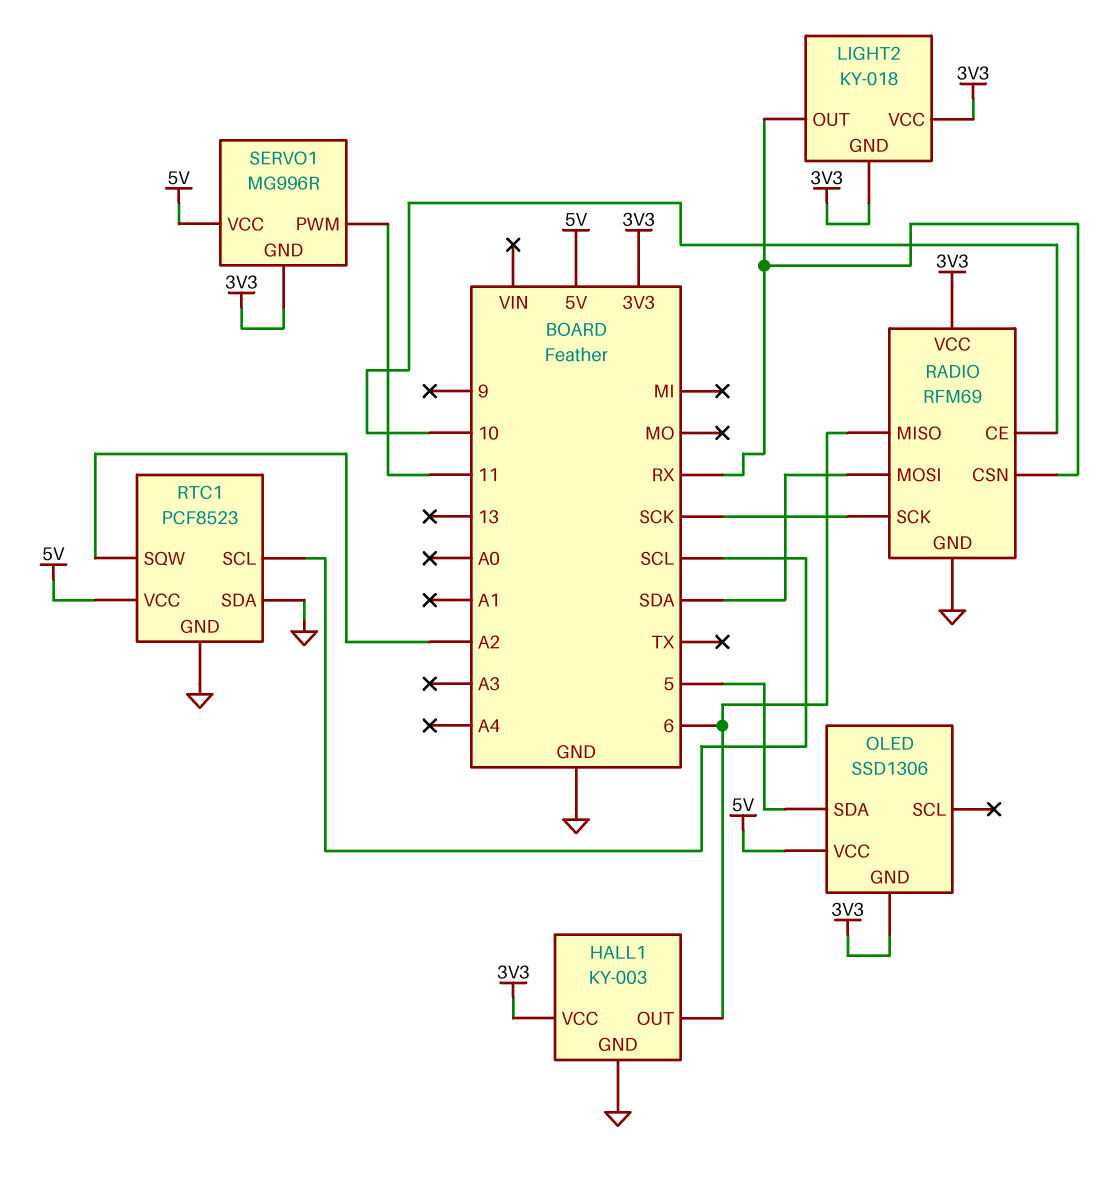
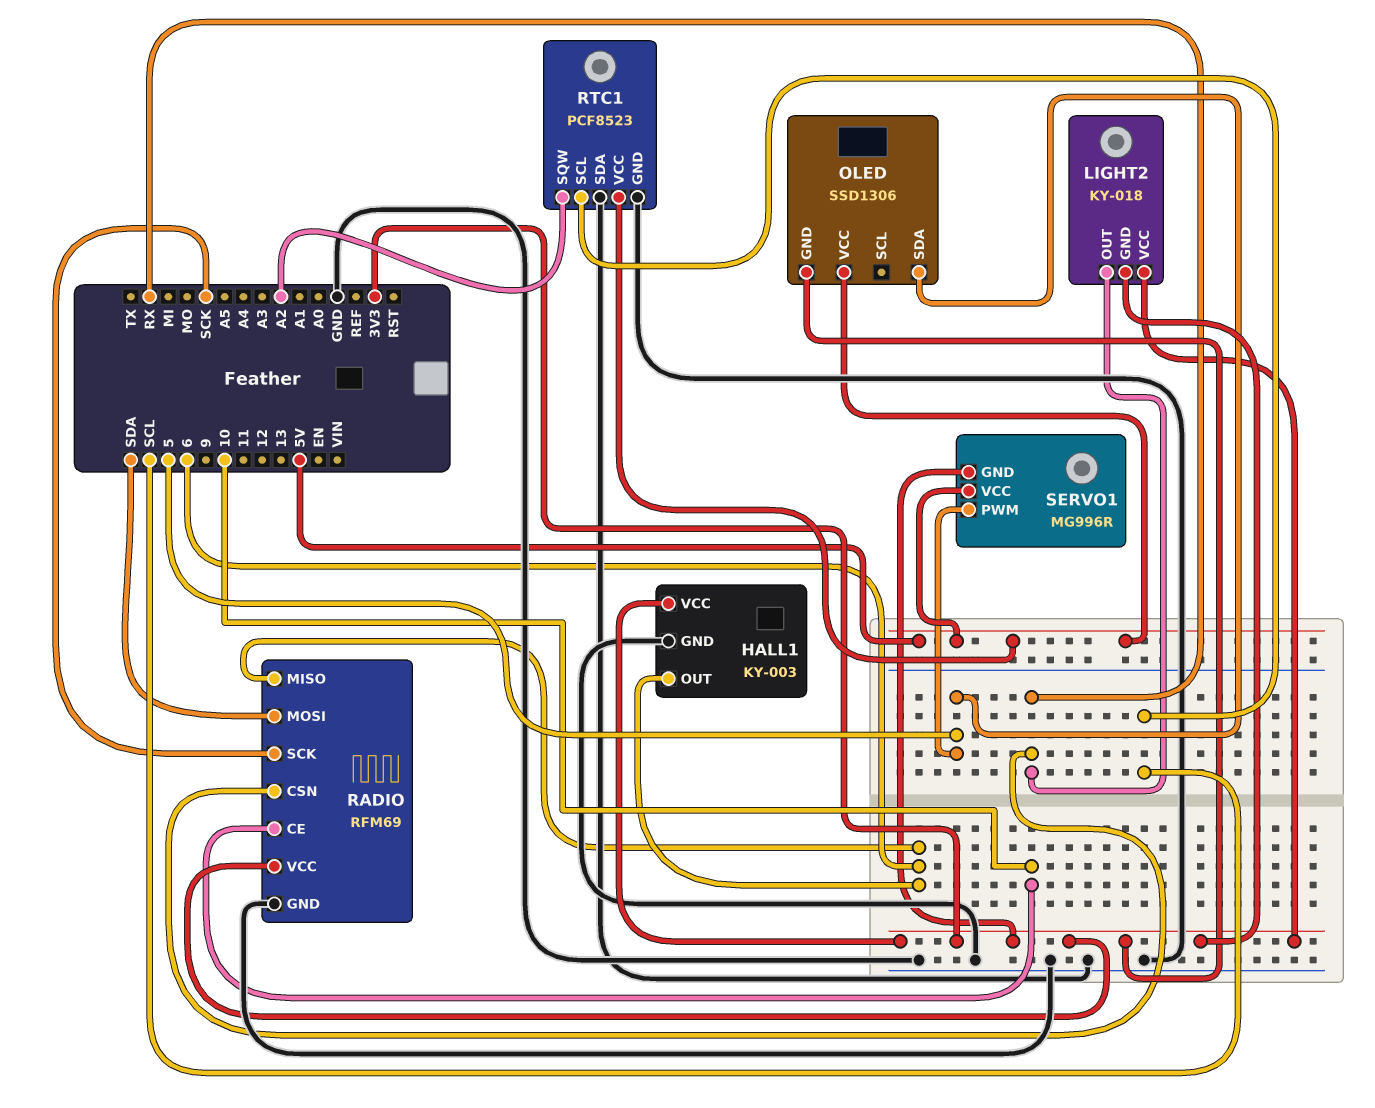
SERVO1 pin PWM: 11 -> 5

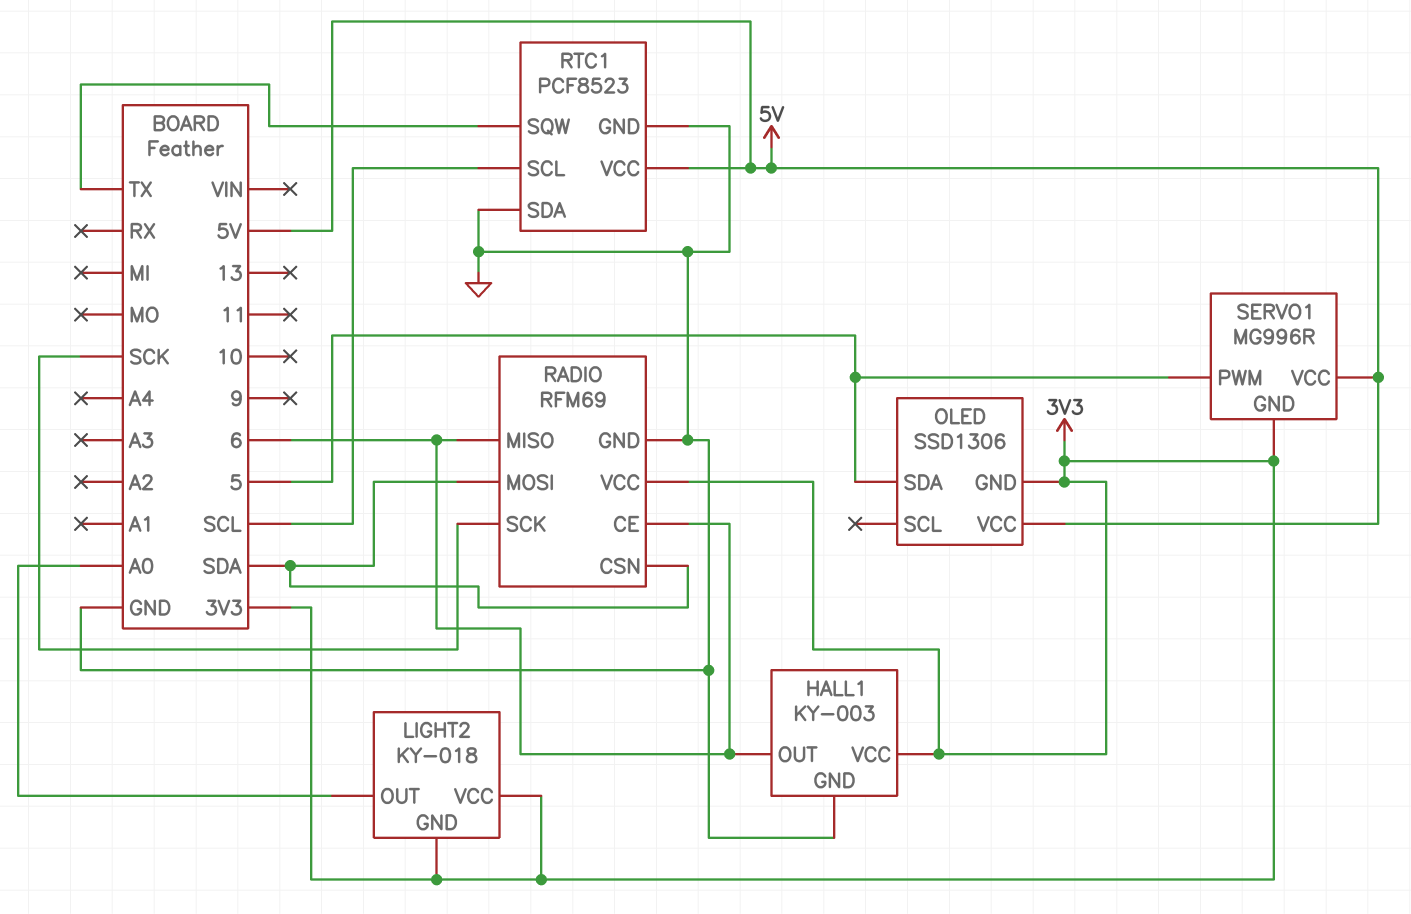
LIGHT2 pin OUT: RX -> A0
RADIO pin CE: 10 -> 6
RADIO pin CSN: RX -> SDA
RTC1 pin SQW: A2 -> TX

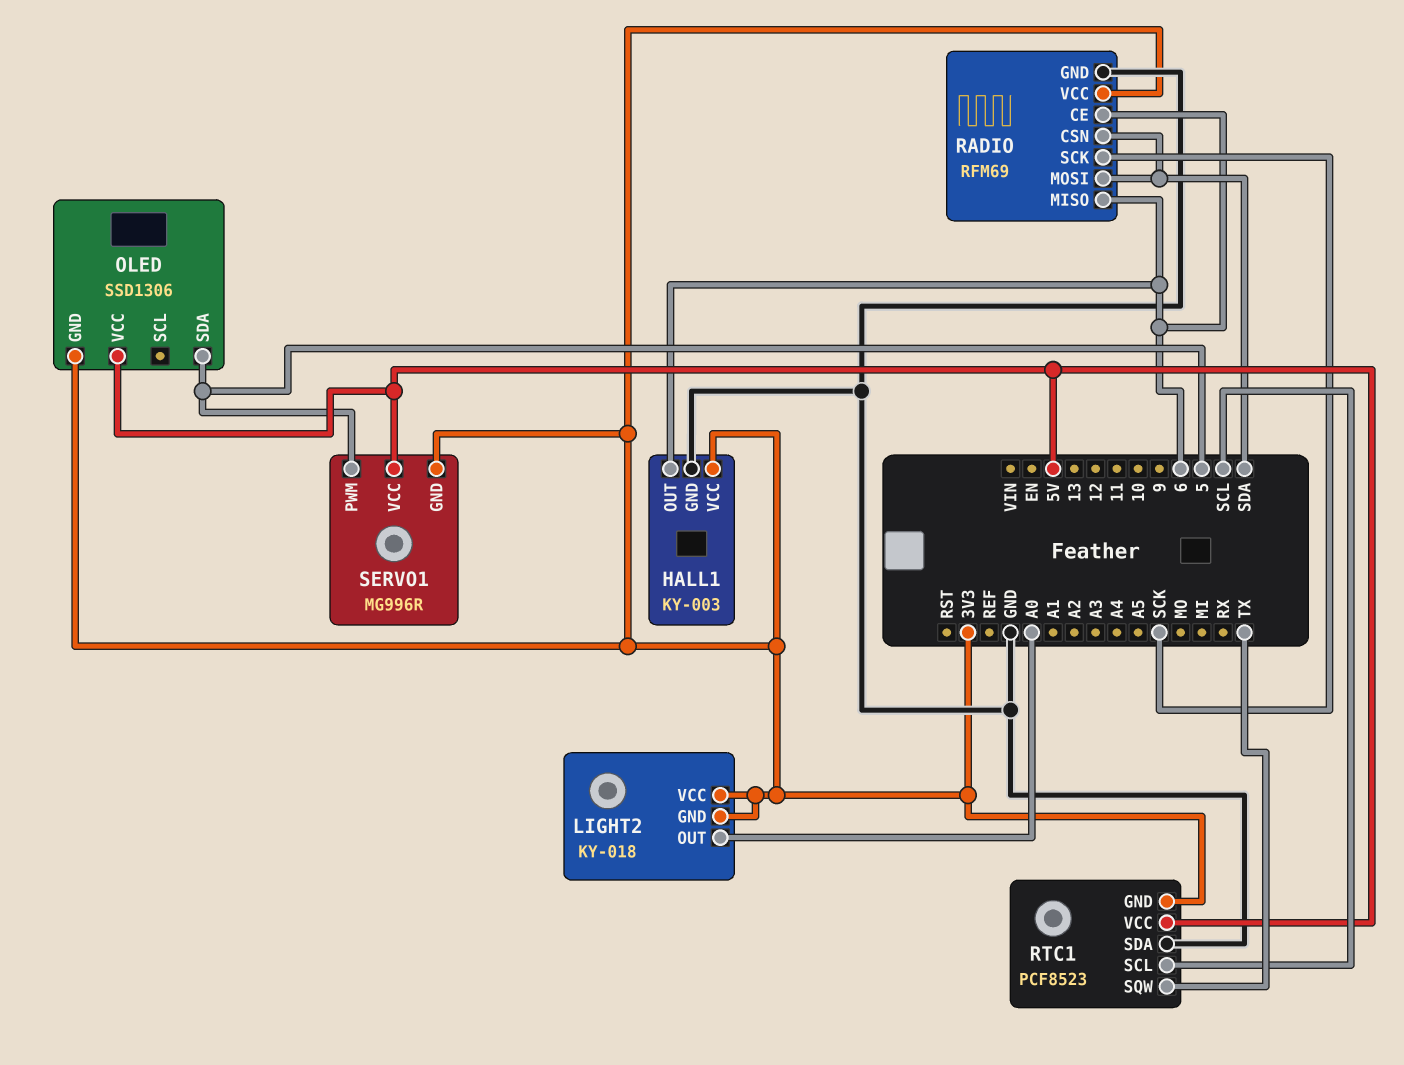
RTC1 pin GND: GND -> 3V3

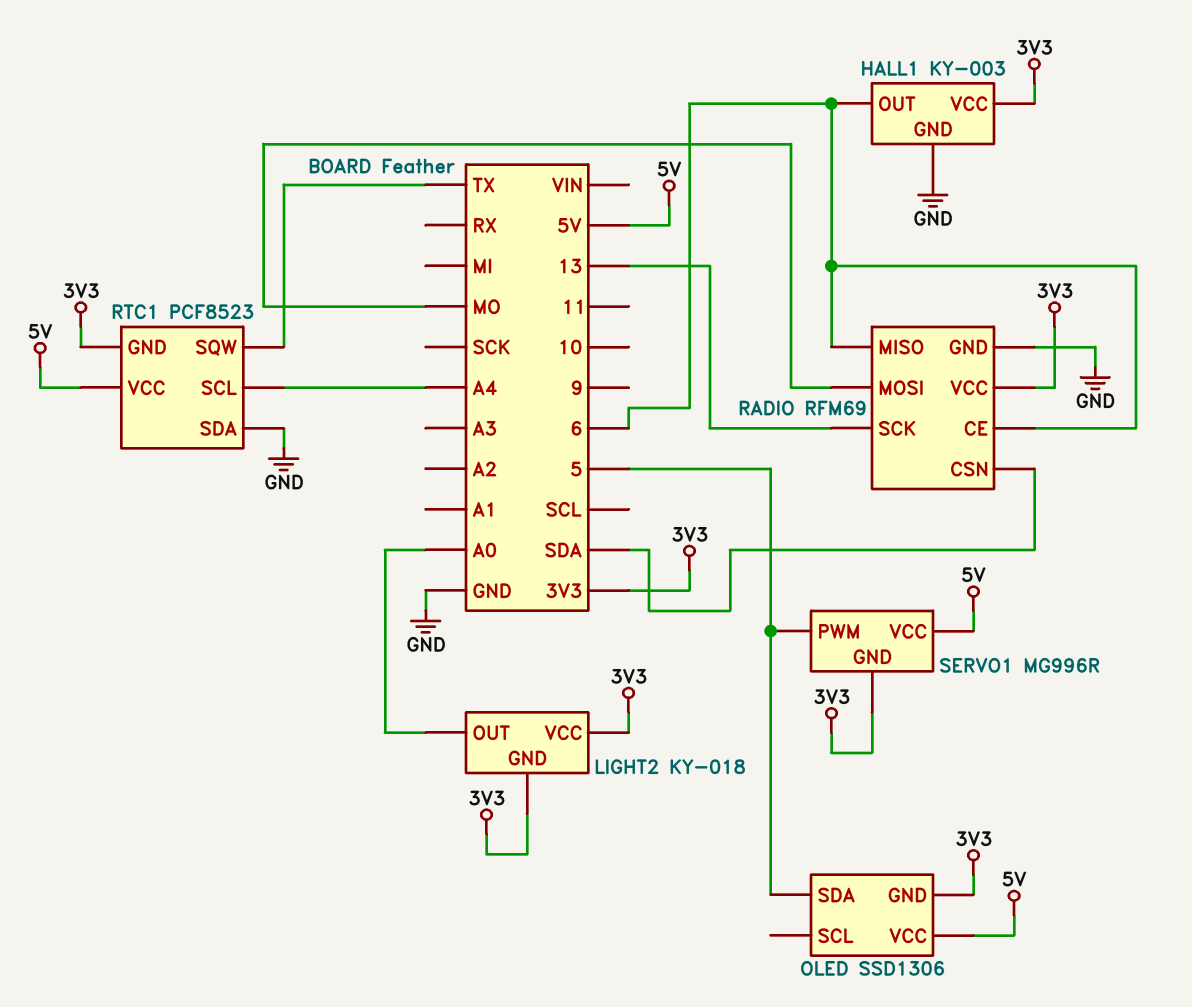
RADIO pin MOSI: SDA -> MO
RADIO pin SCK: SCK -> 13
RTC1 pin SCL: SCL -> A4

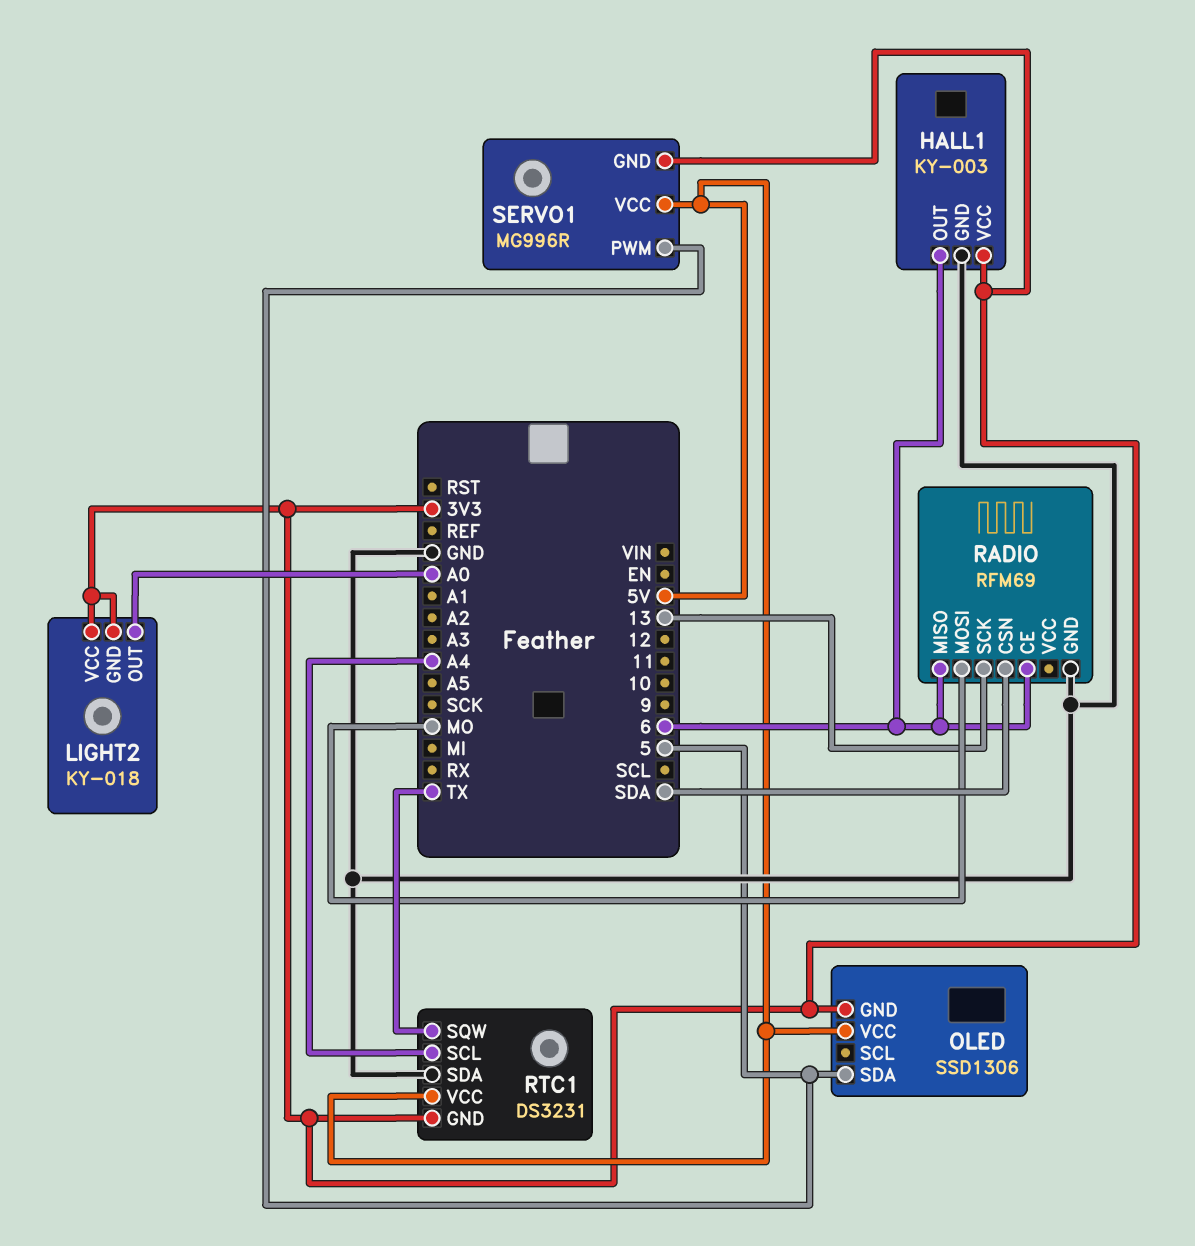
RADIO pin VCC: 3V3 -> none
RTC1: PCF8523 -> DS3231

